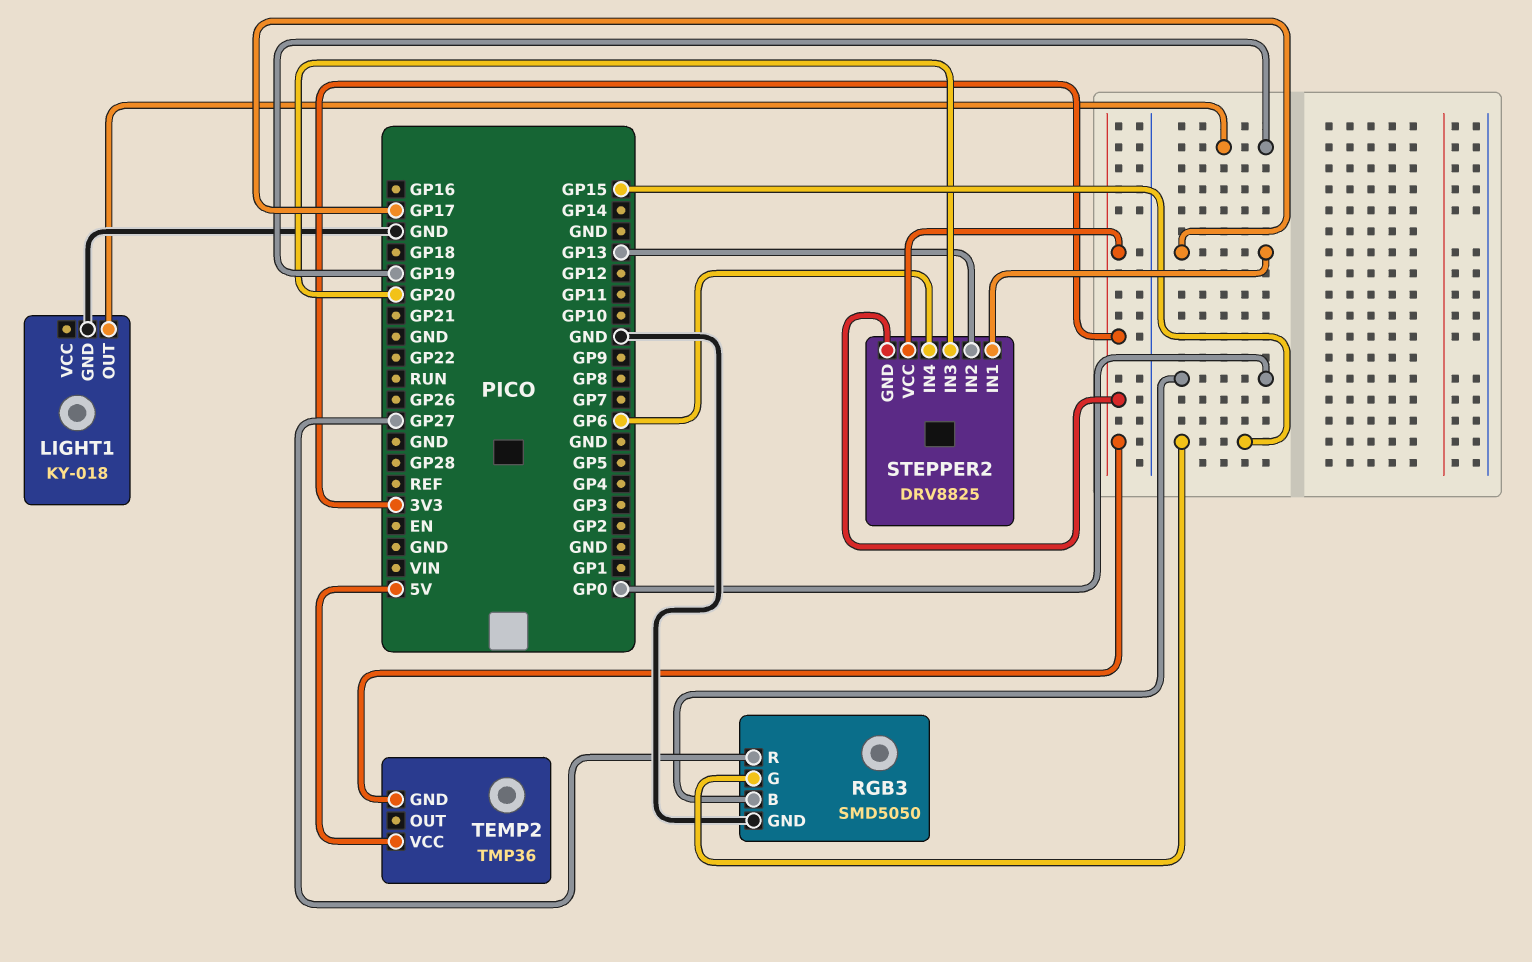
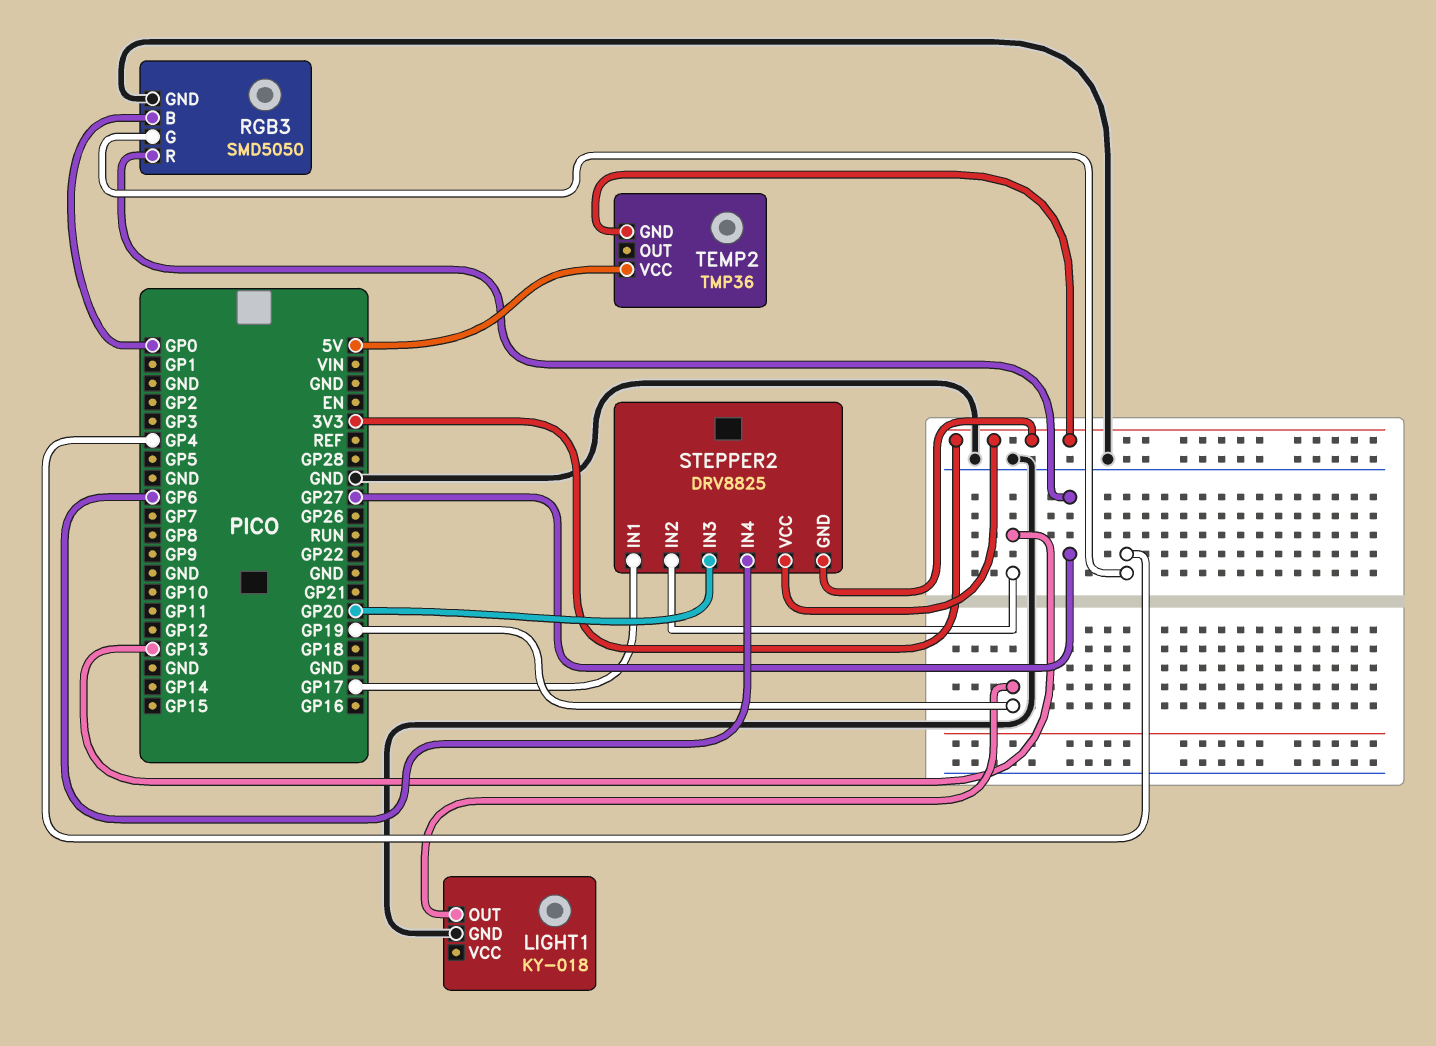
RGB3 pin G: GP15 -> GP4

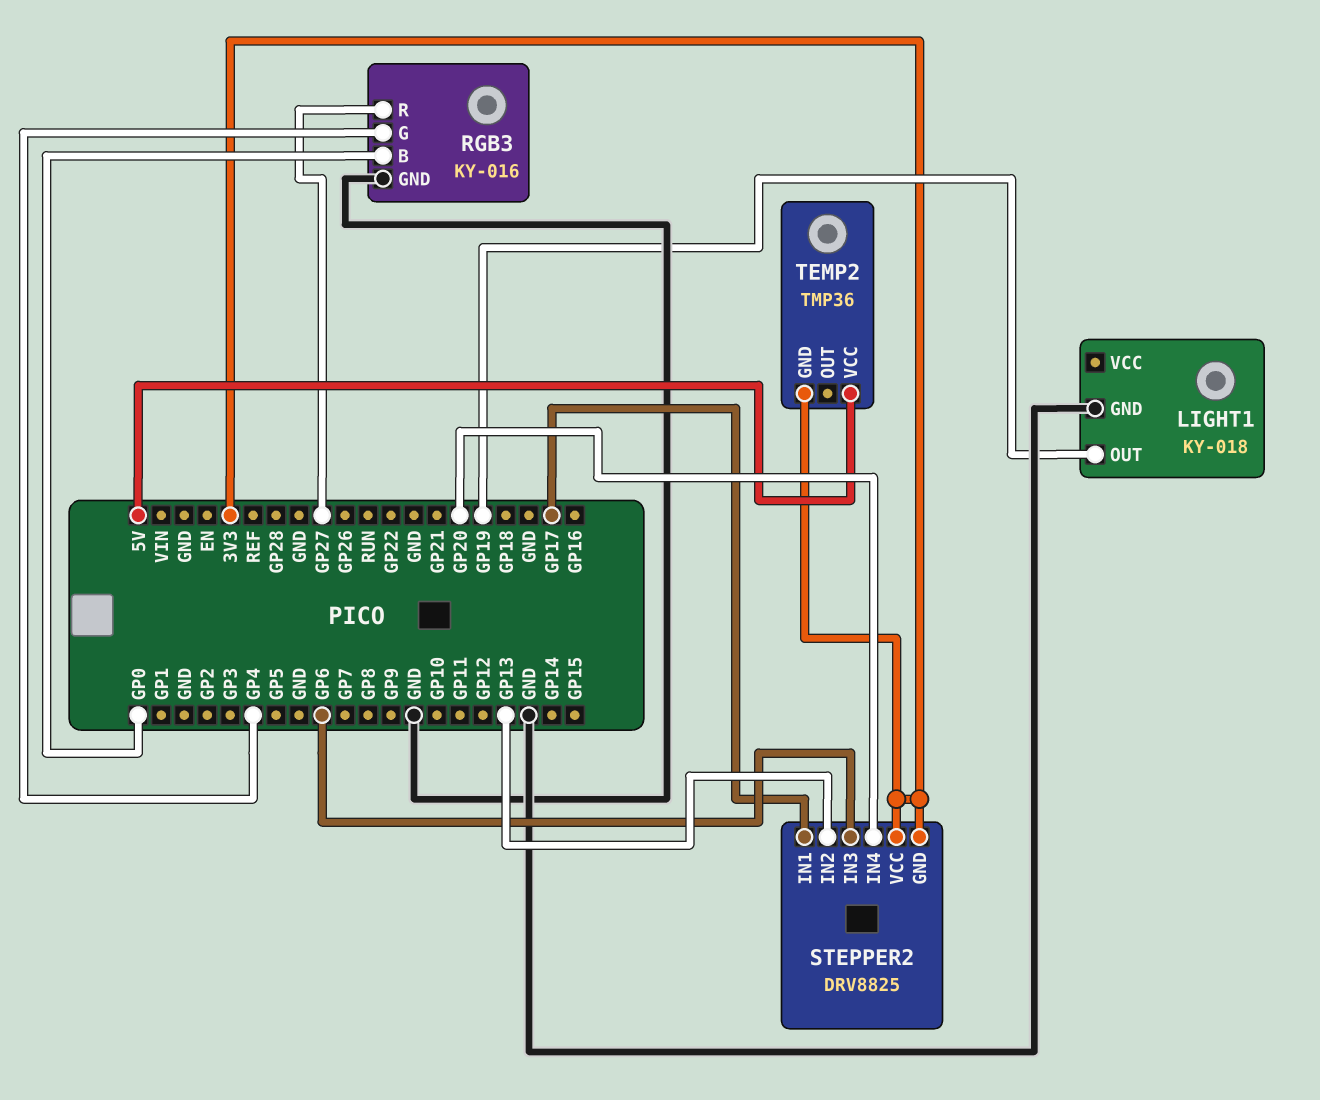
RGB3: SMD5050 -> KY-016
STEPPER2 pin IN3: GP20 -> GP6
STEPPER2 pin IN4: GP6 -> GP20

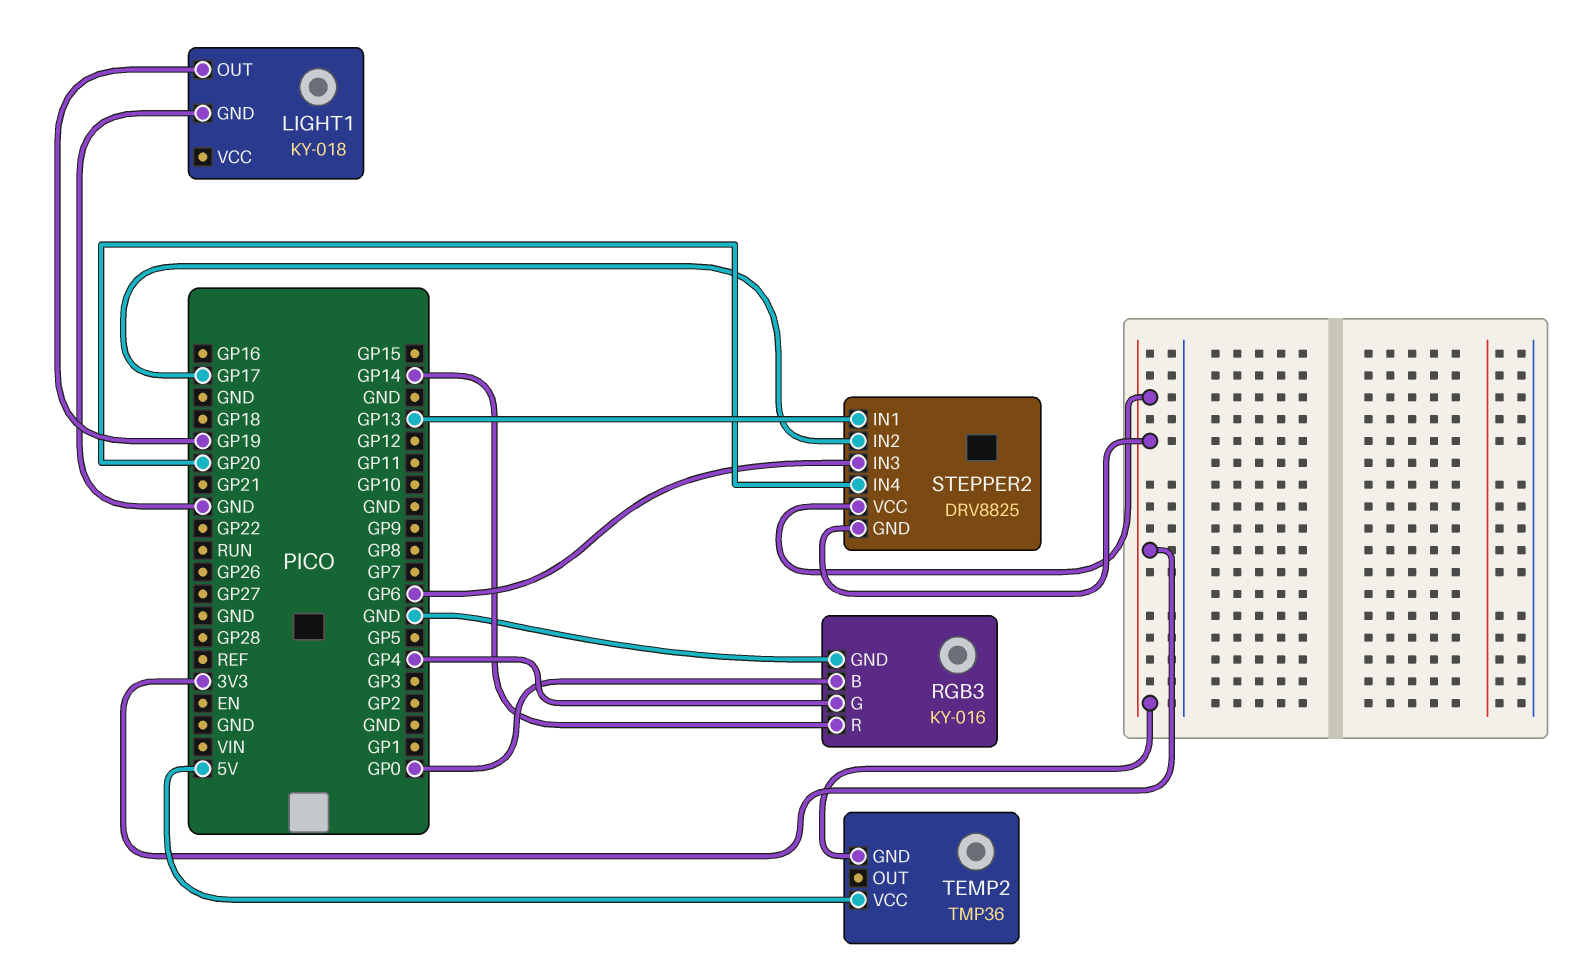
RGB3 pin R: GP27 -> GP14
STEPPER2 pin IN1: GP17 -> GP13
STEPPER2 pin IN2: GP13 -> GP17

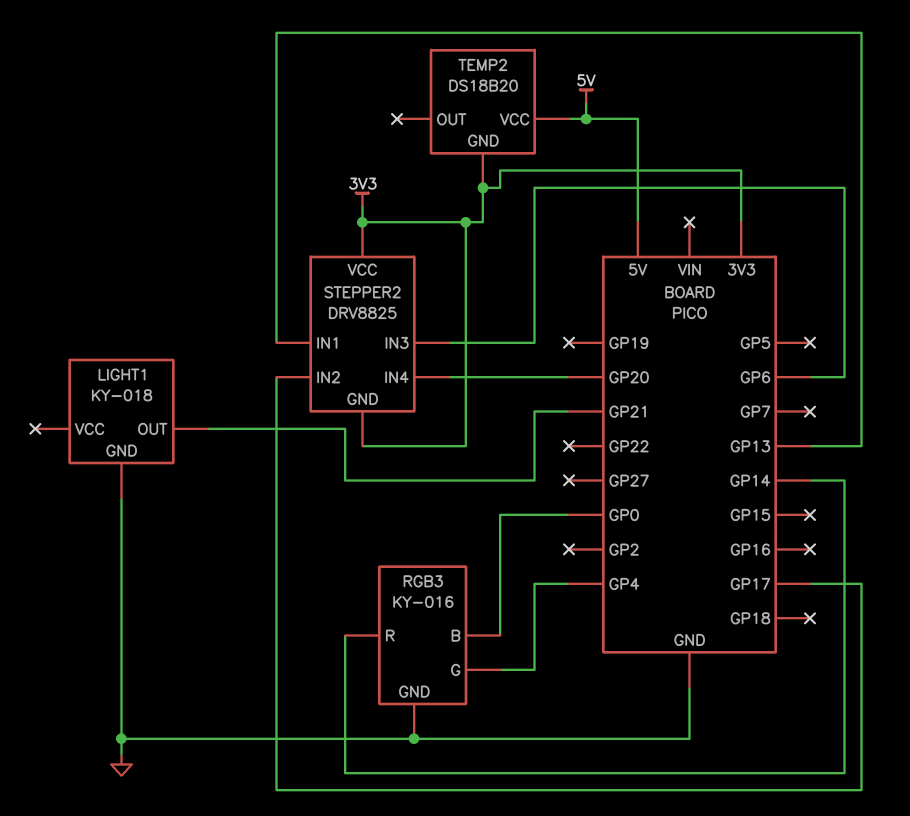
LIGHT1 pin OUT: GP19 -> GP21
TEMP2: TMP36 -> DS18B20

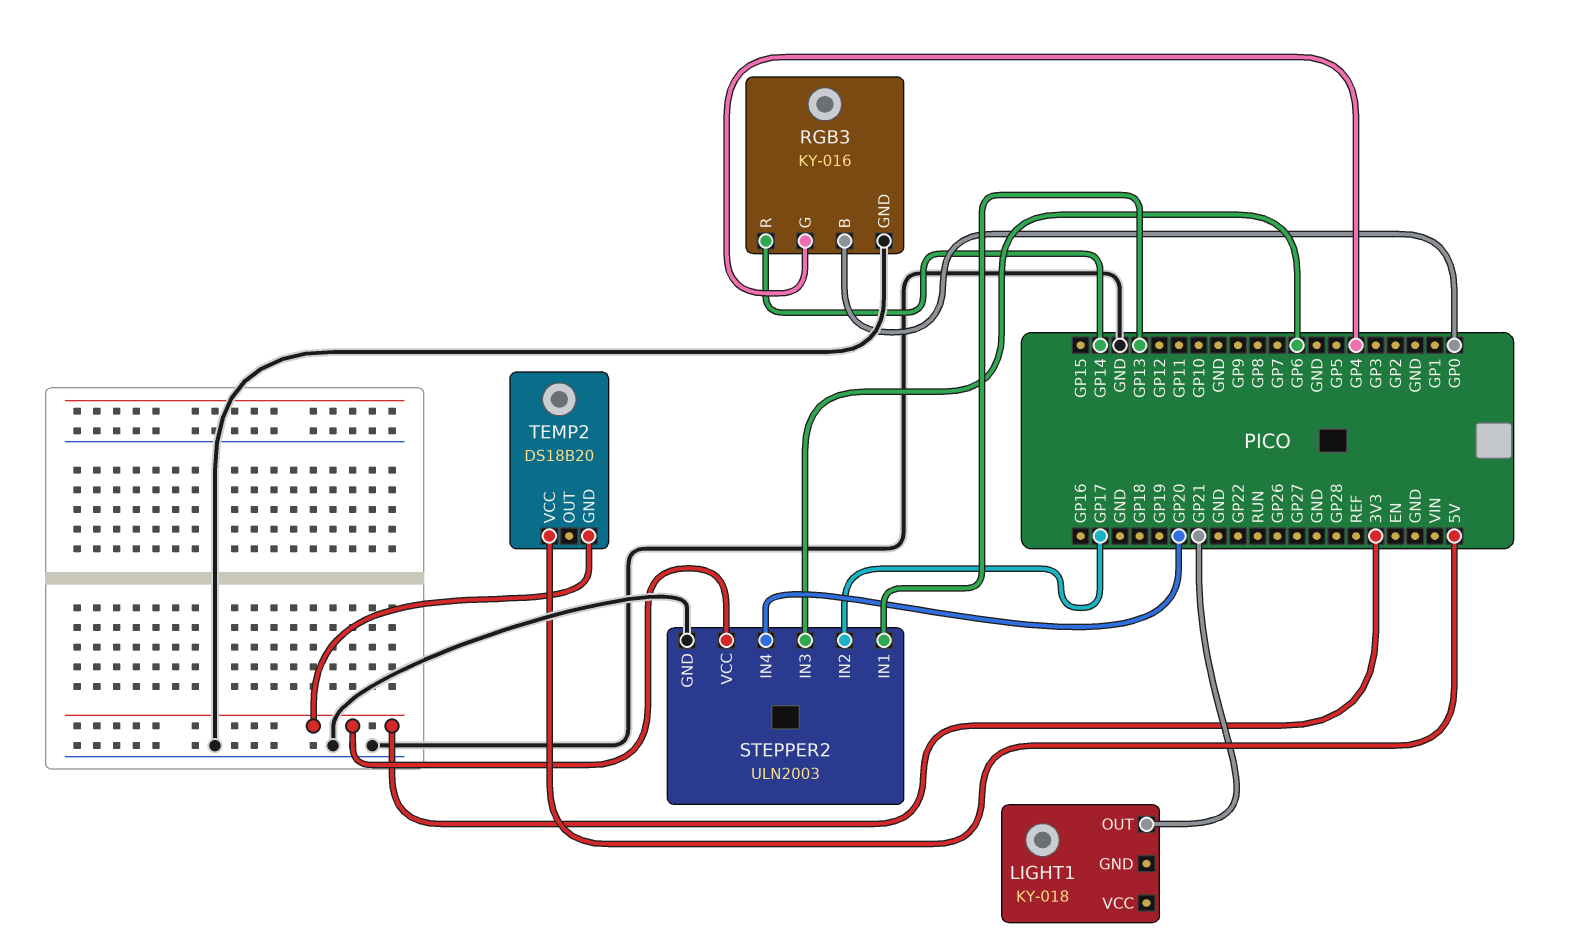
LIGHT1 pin GND: GND -> none
STEPPER2: DRV8825 -> ULN2003
STEPPER2 pin GND: 3V3 -> GND

